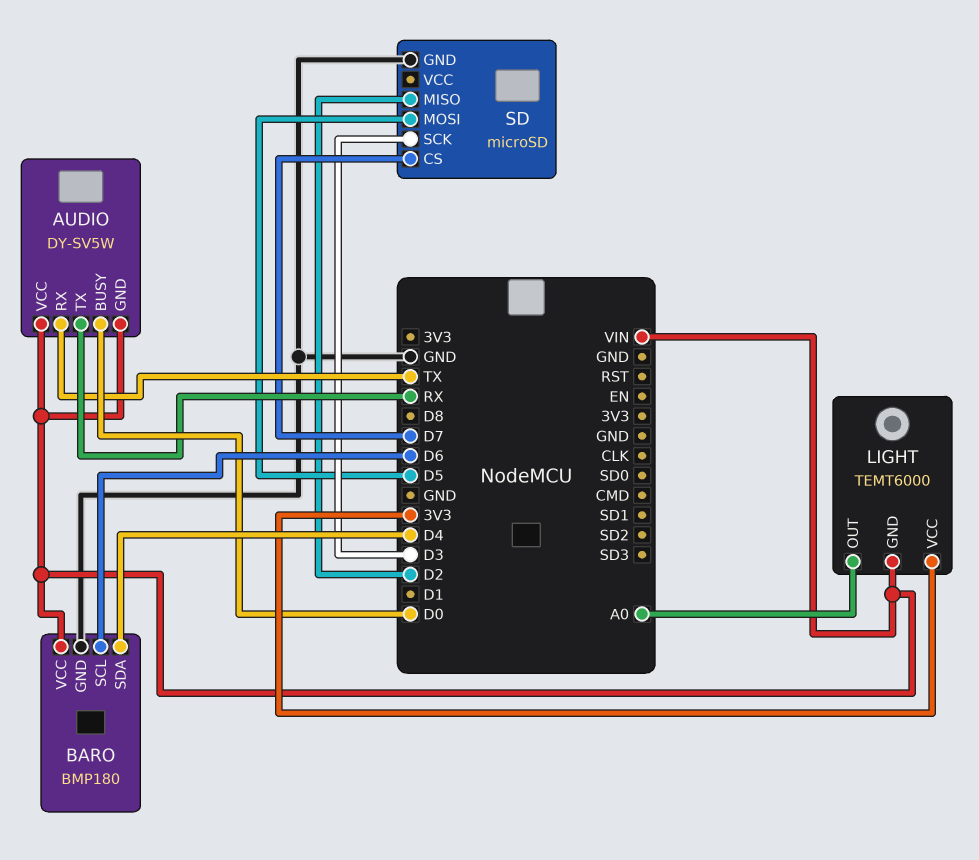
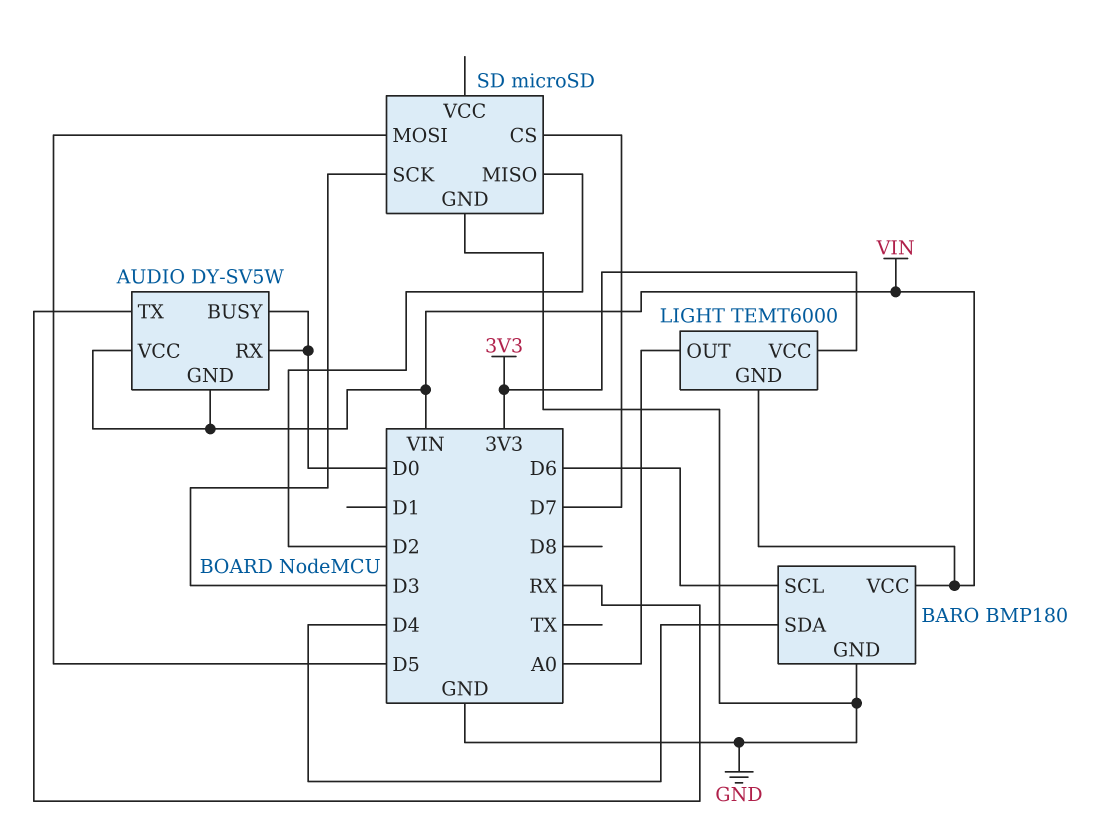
AUDIO pin RX: TX -> D0

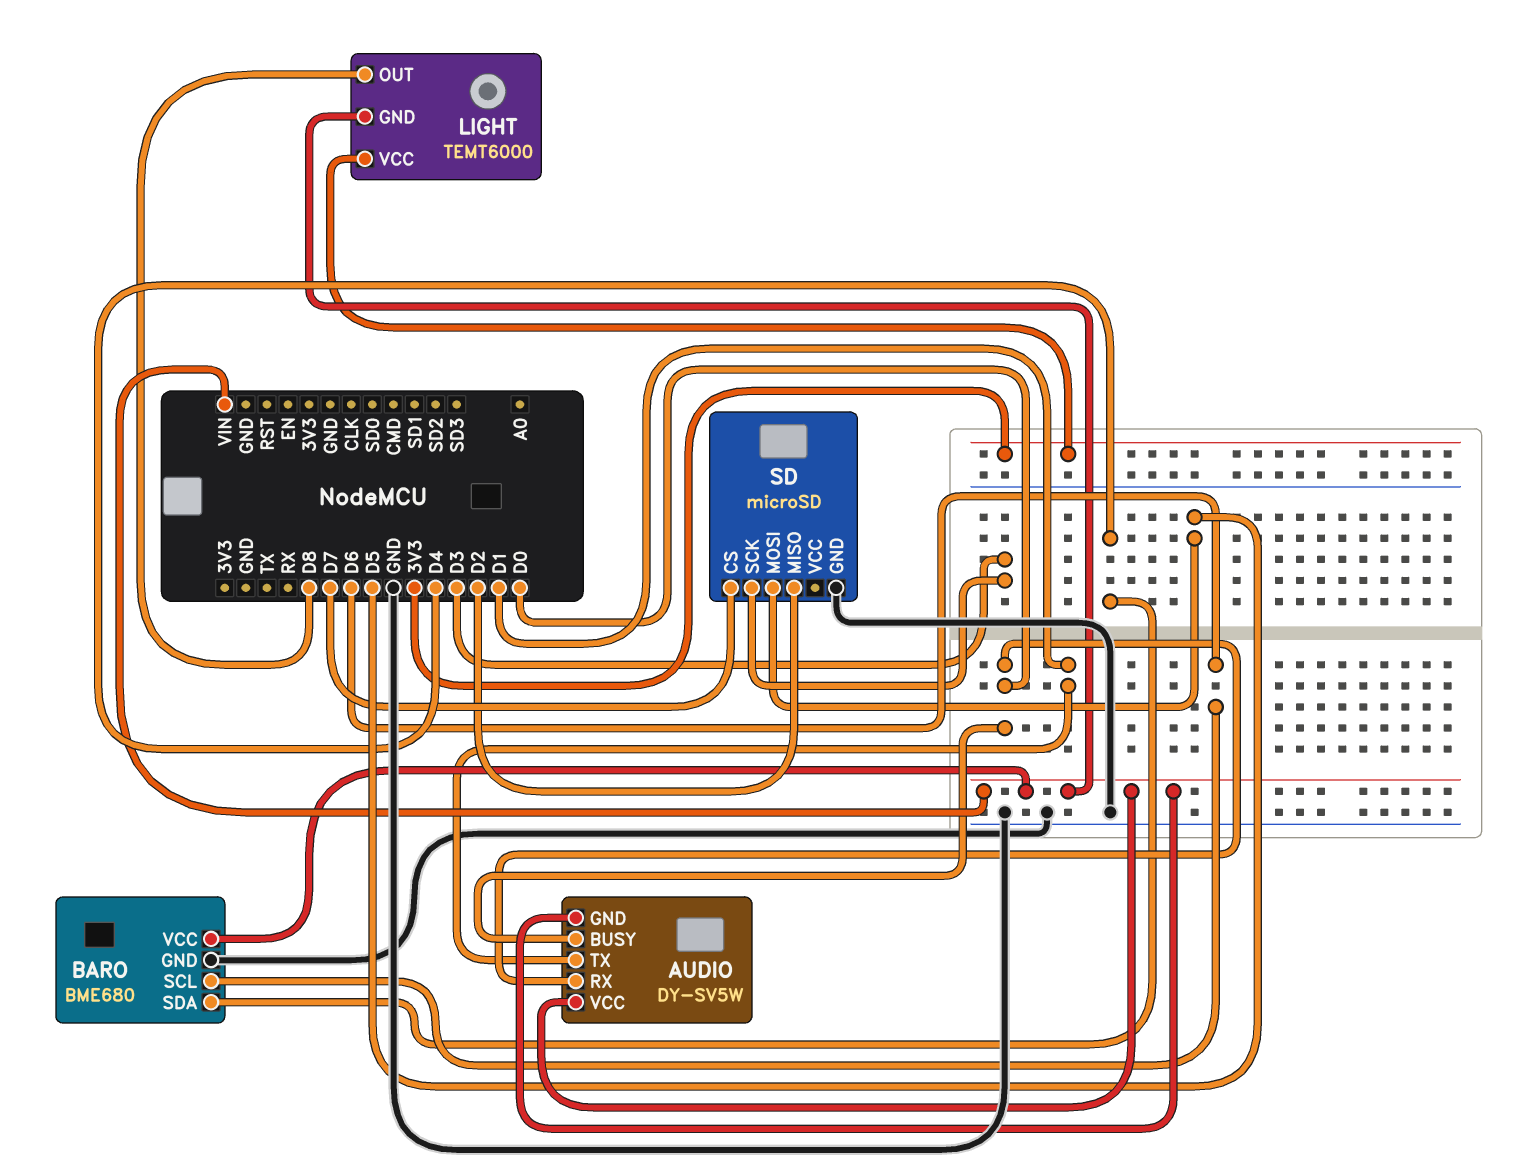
AUDIO pin TX: RX -> D1
BARO: BMP180 -> BME680
LIGHT pin OUT: A0 -> D8

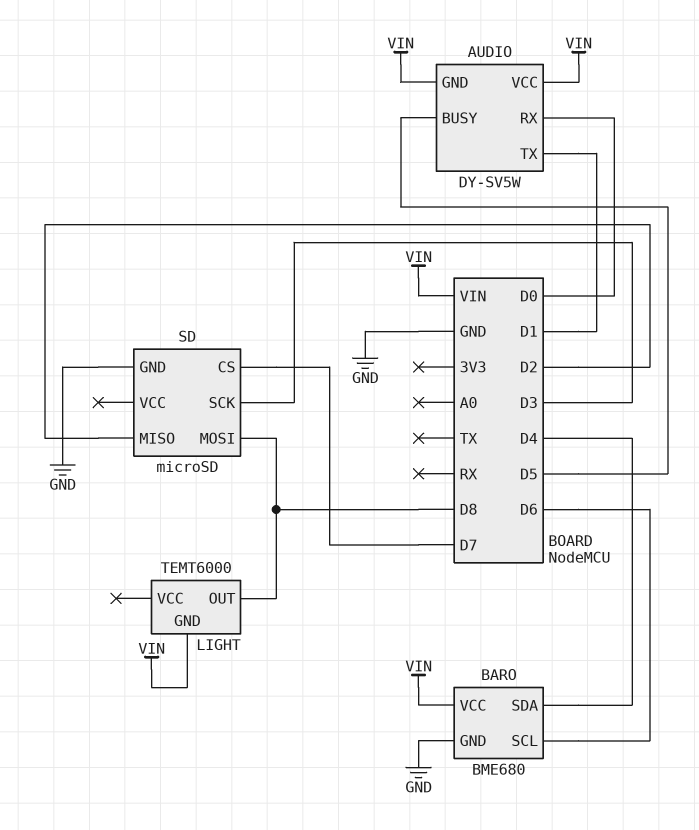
AUDIO pin BUSY: D0 -> D5
LIGHT pin VCC: 3V3 -> none
SD pin MOSI: D5 -> D8

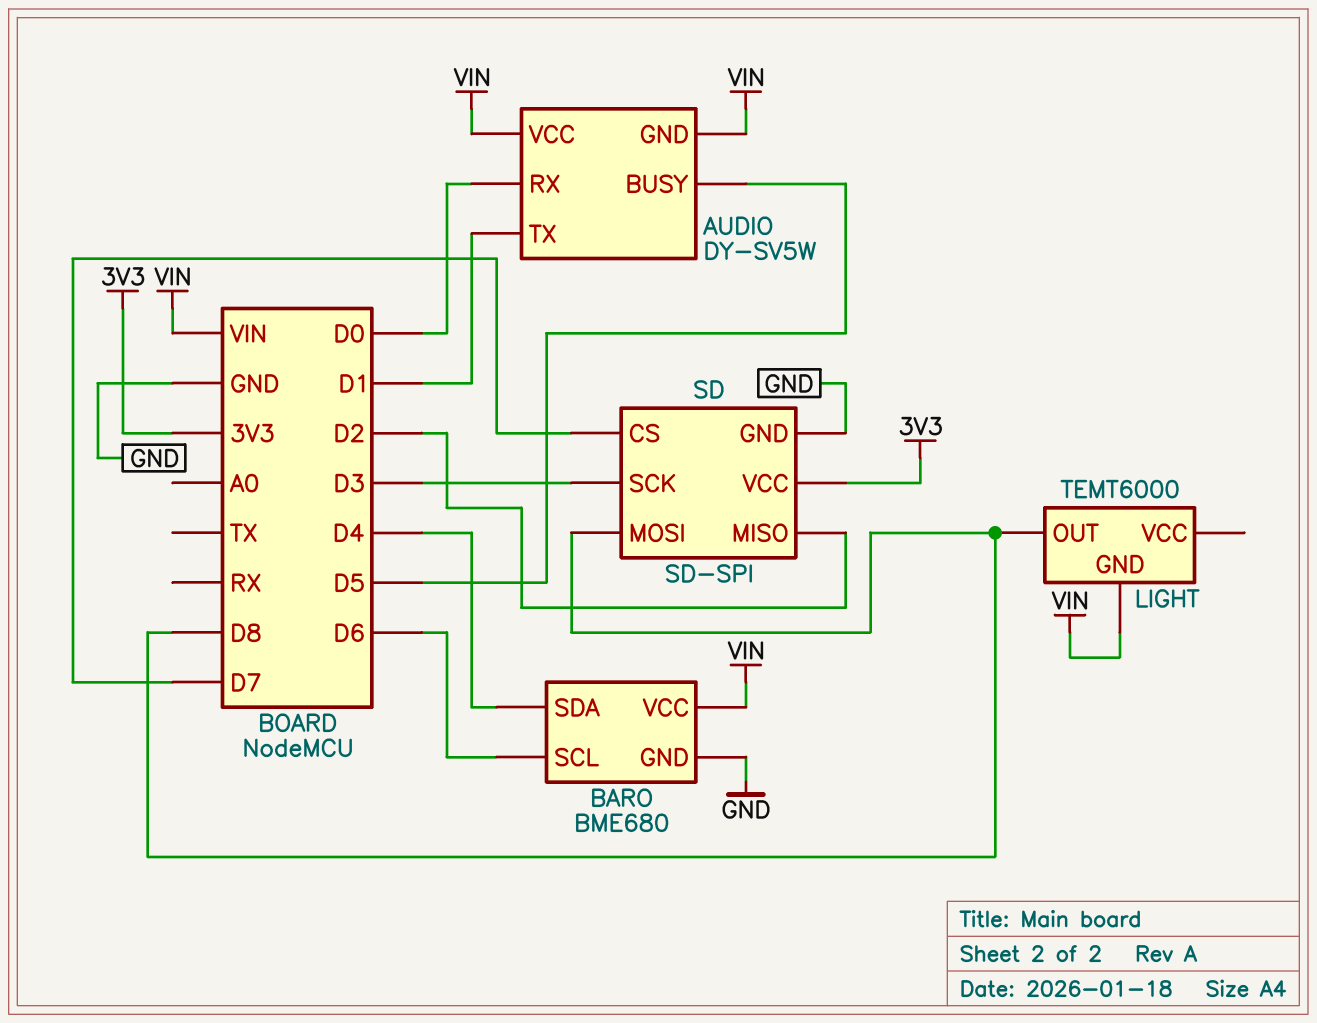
SD: microSD -> SD-SPI
SD pin VCC: none -> 3V3

